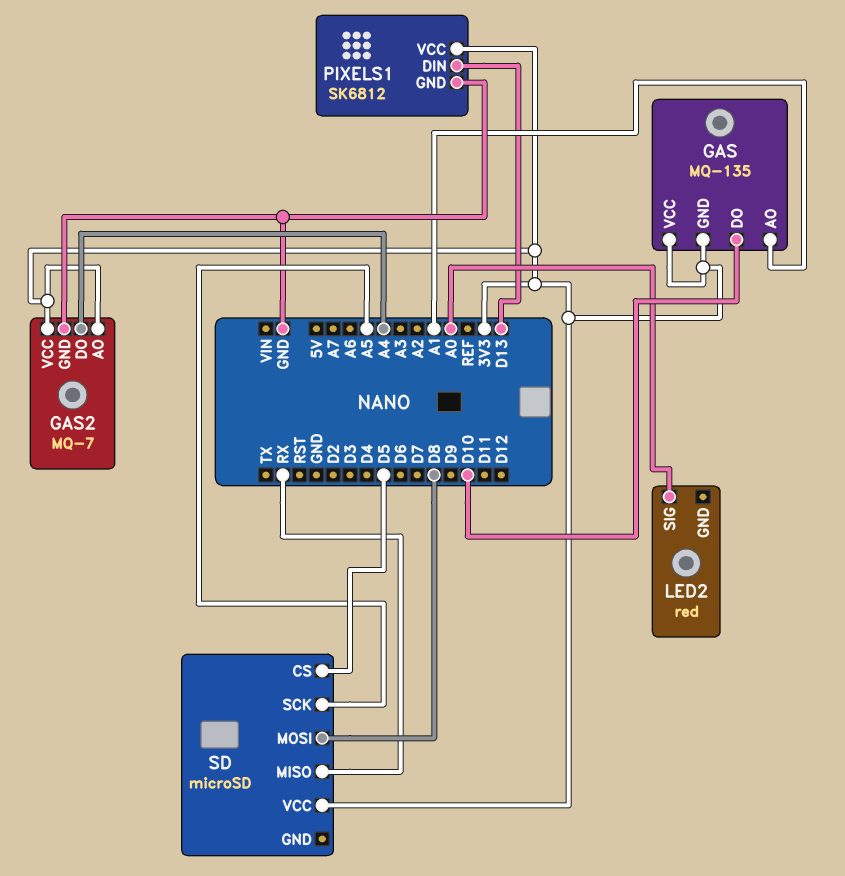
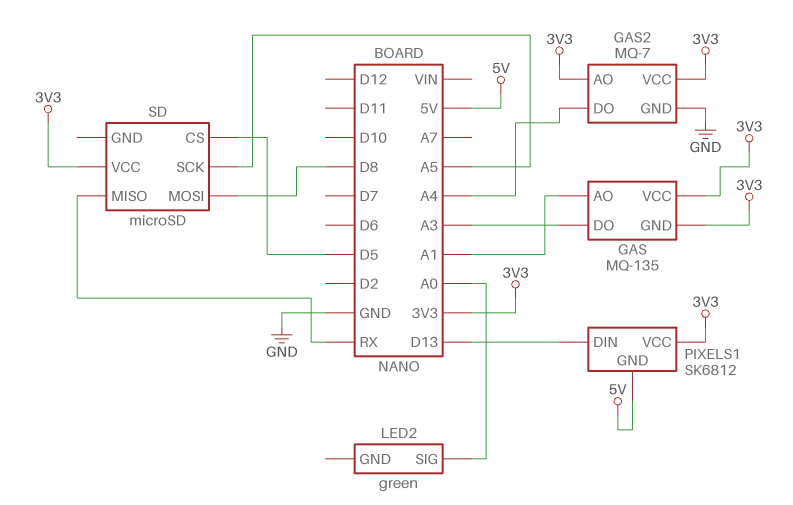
GAS pin DO: D10 -> A3
LED2: red -> green
PIXELS1 pin GND: GND -> 5V

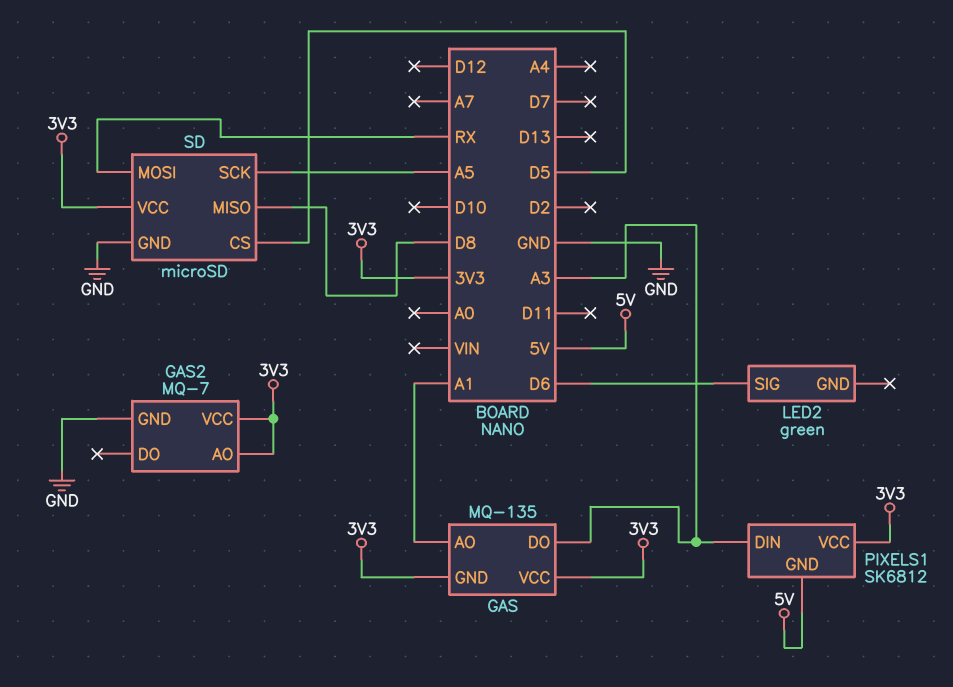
GAS2 pin DO: A4 -> none
LED2 pin SIG: A0 -> D6
PIXELS1 pin DIN: D13 -> A3
SD pin GND: none -> GND
SD pin MISO: RX -> D8
SD pin MOSI: D8 -> RX

